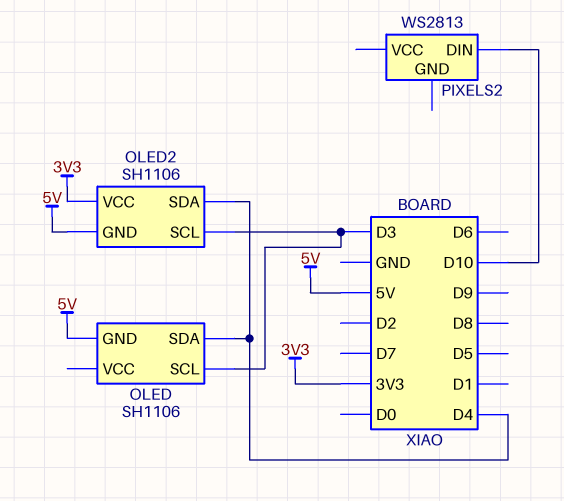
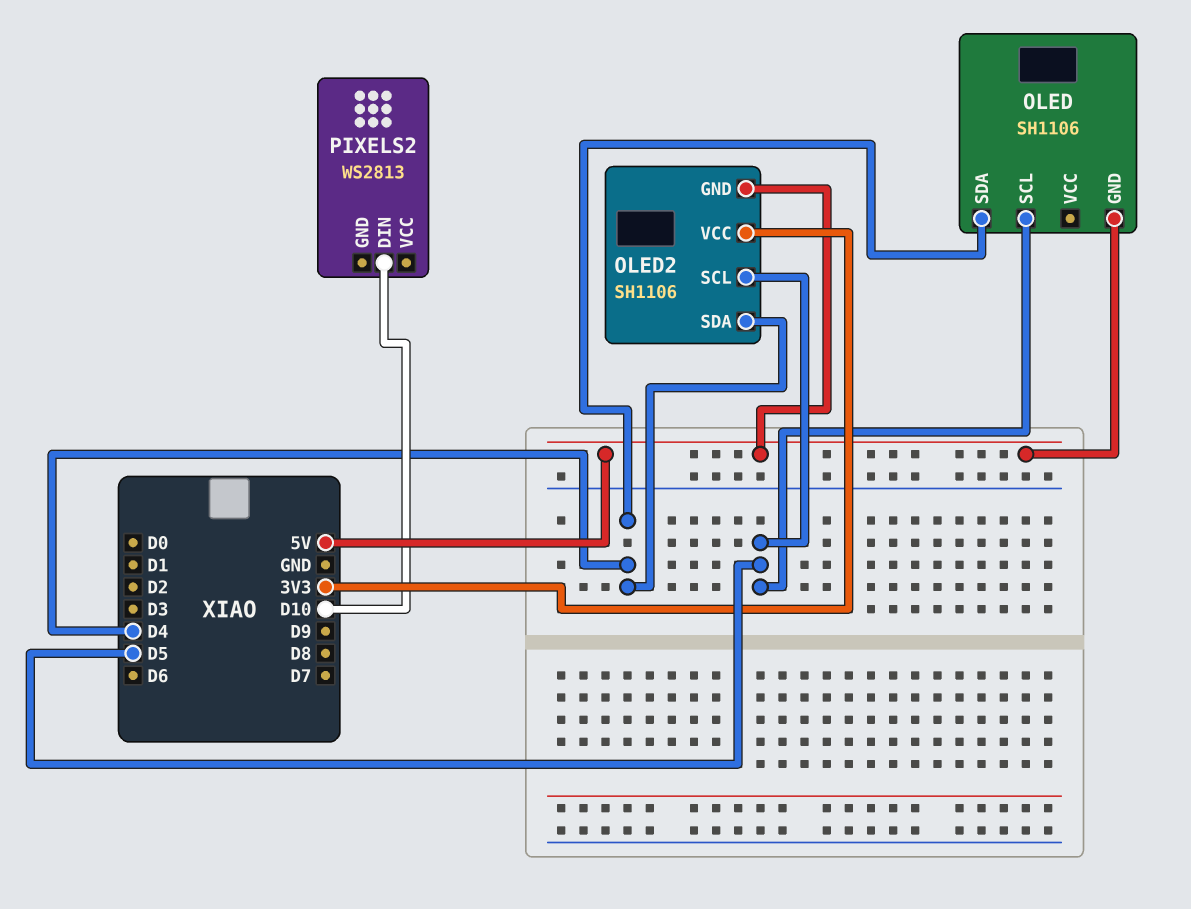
OLED pin SCL: D3 -> D5
OLED2 pin SCL: D3 -> D5

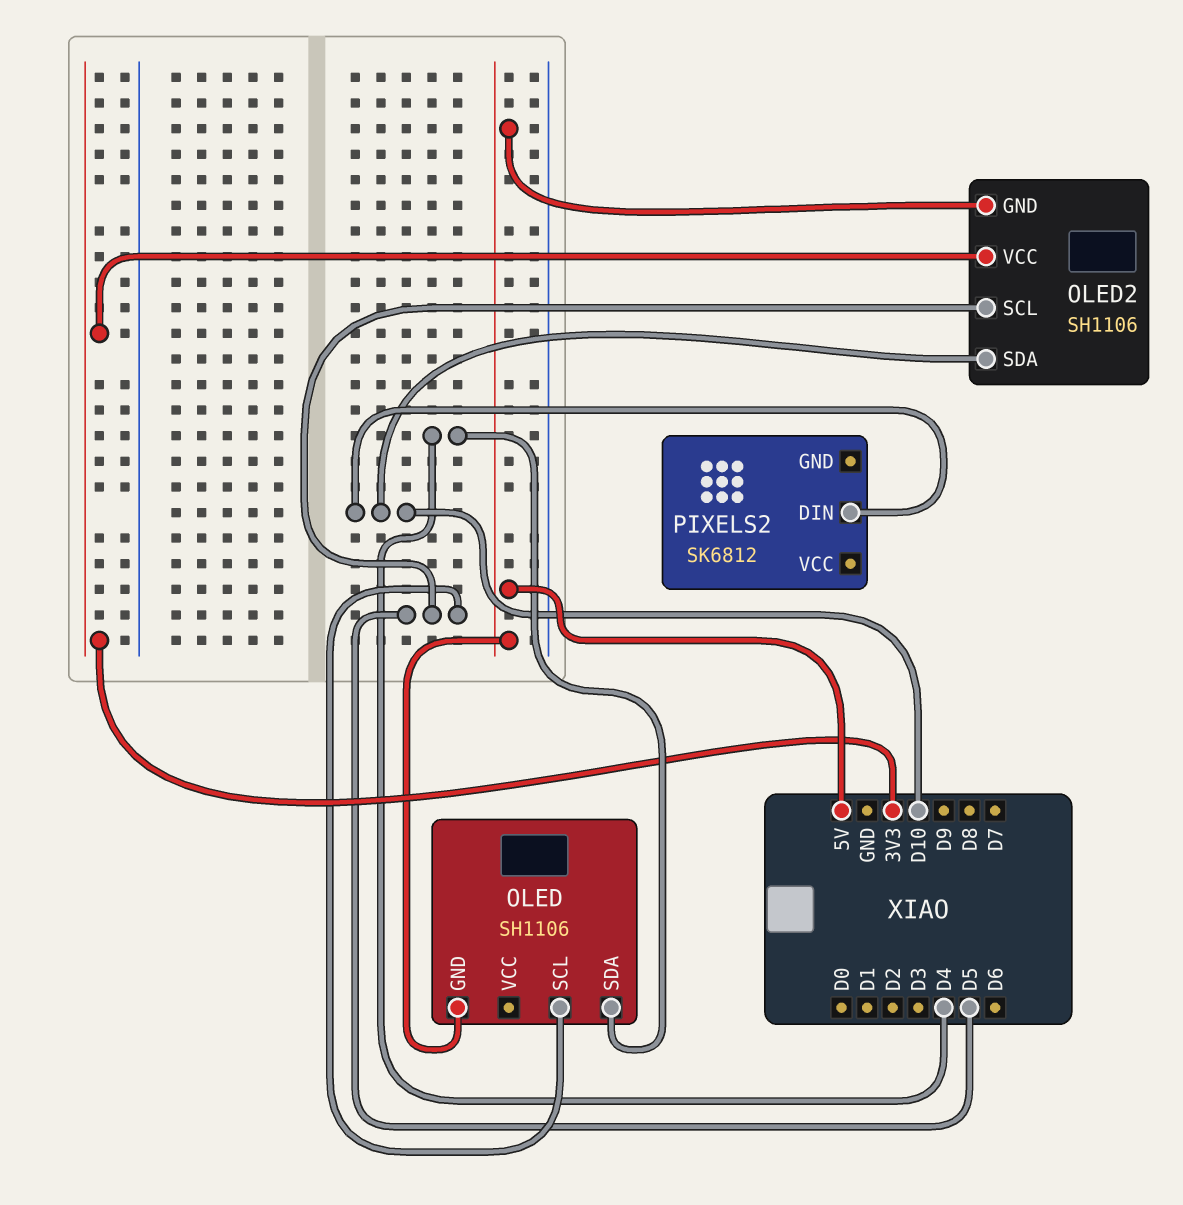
OLED2 pin SDA: D4 -> D10
PIXELS2: WS2813 -> SK6812

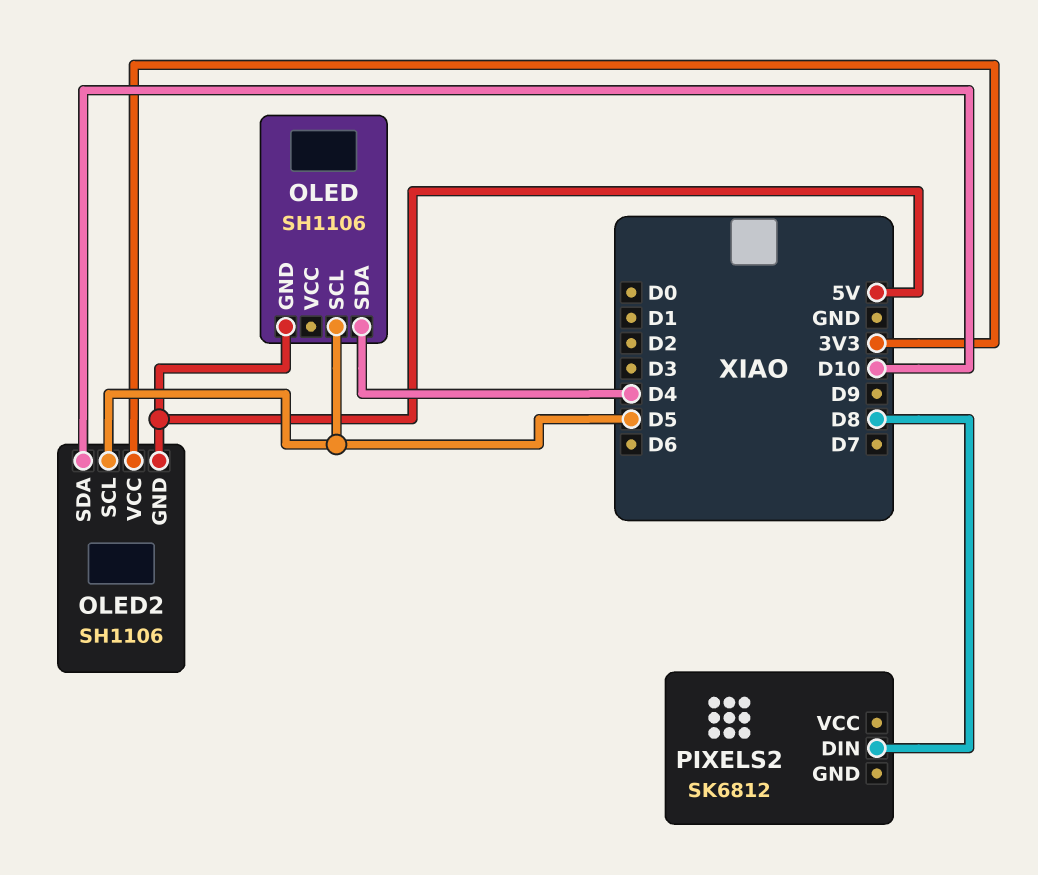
PIXELS2 pin DIN: D10 -> D8

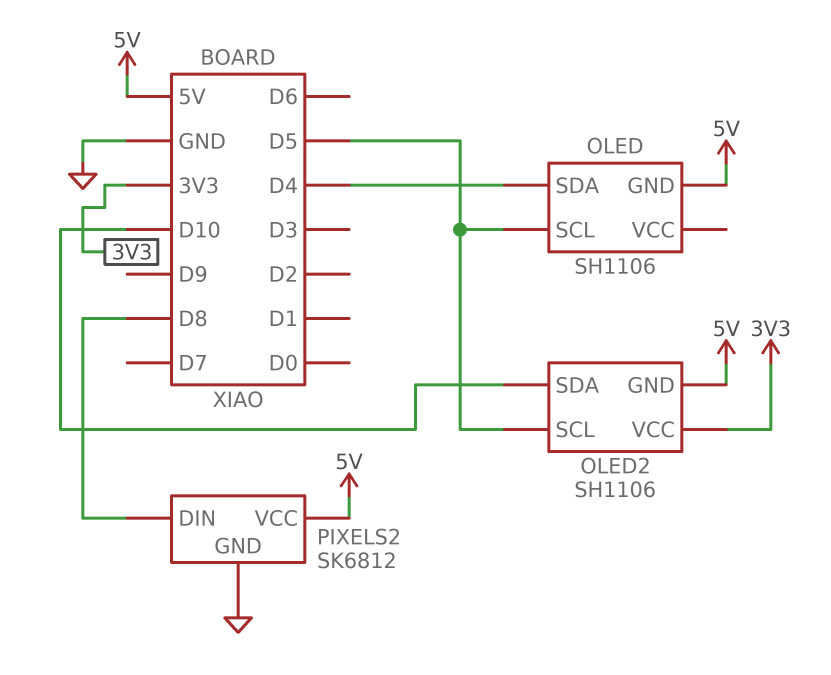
PIXELS2 pin GND: none -> GND
PIXELS2 pin VCC: none -> 5V

